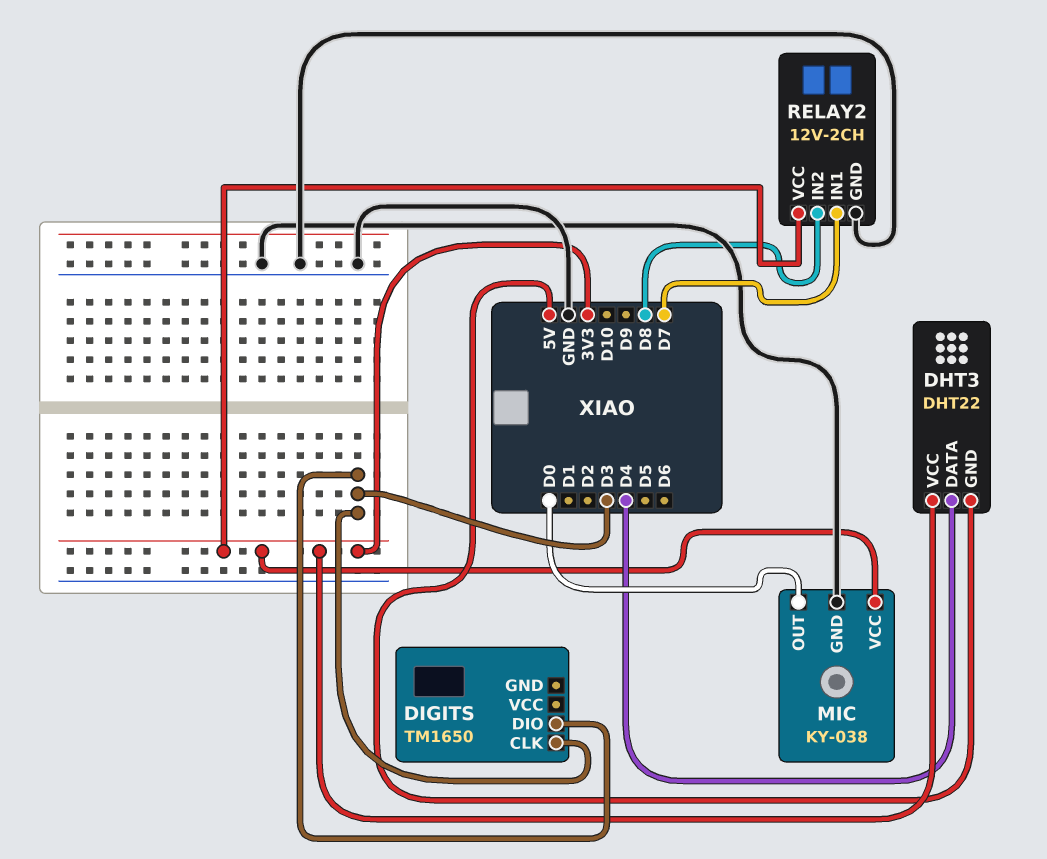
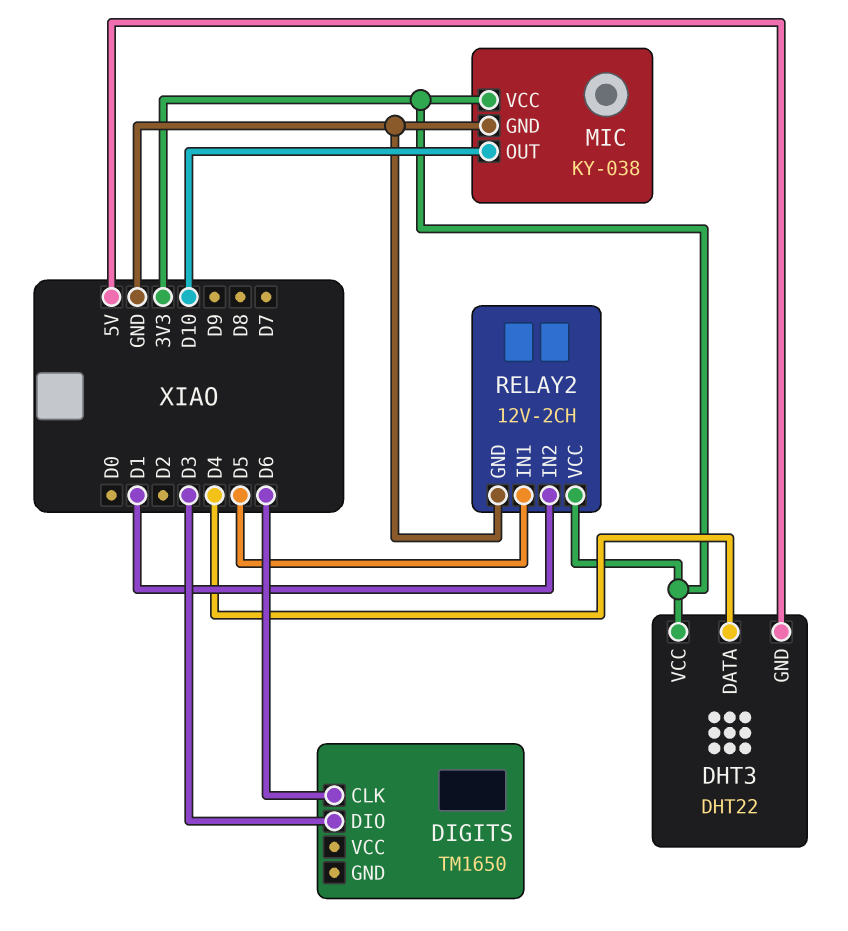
DIGITS pin CLK: D3 -> D6
MIC pin OUT: D0 -> D10
RELAY2 pin IN1: D7 -> D5
RELAY2 pin IN2: D8 -> D1

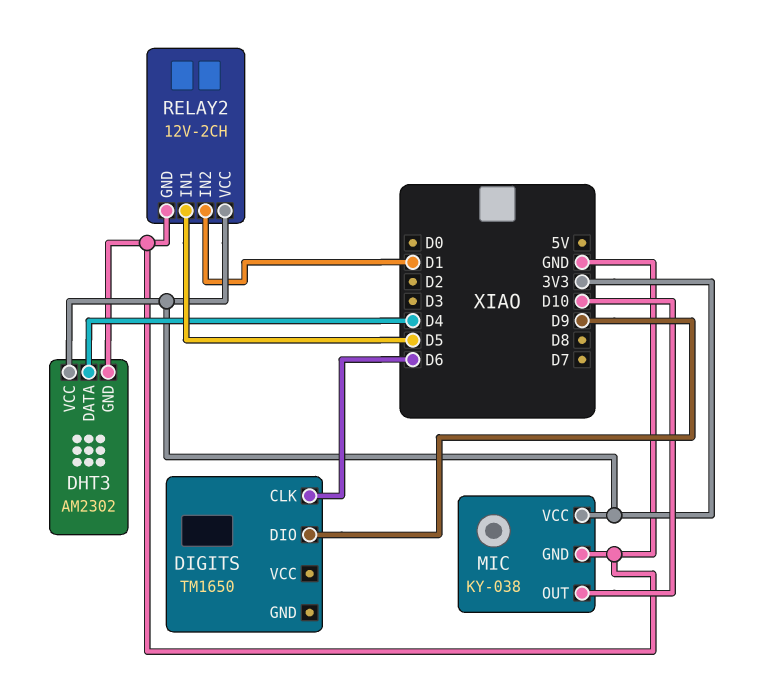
DHT3: DHT22 -> AM2302
DHT3 pin GND: 5V -> GND
DIGITS pin DIO: D3 -> D9

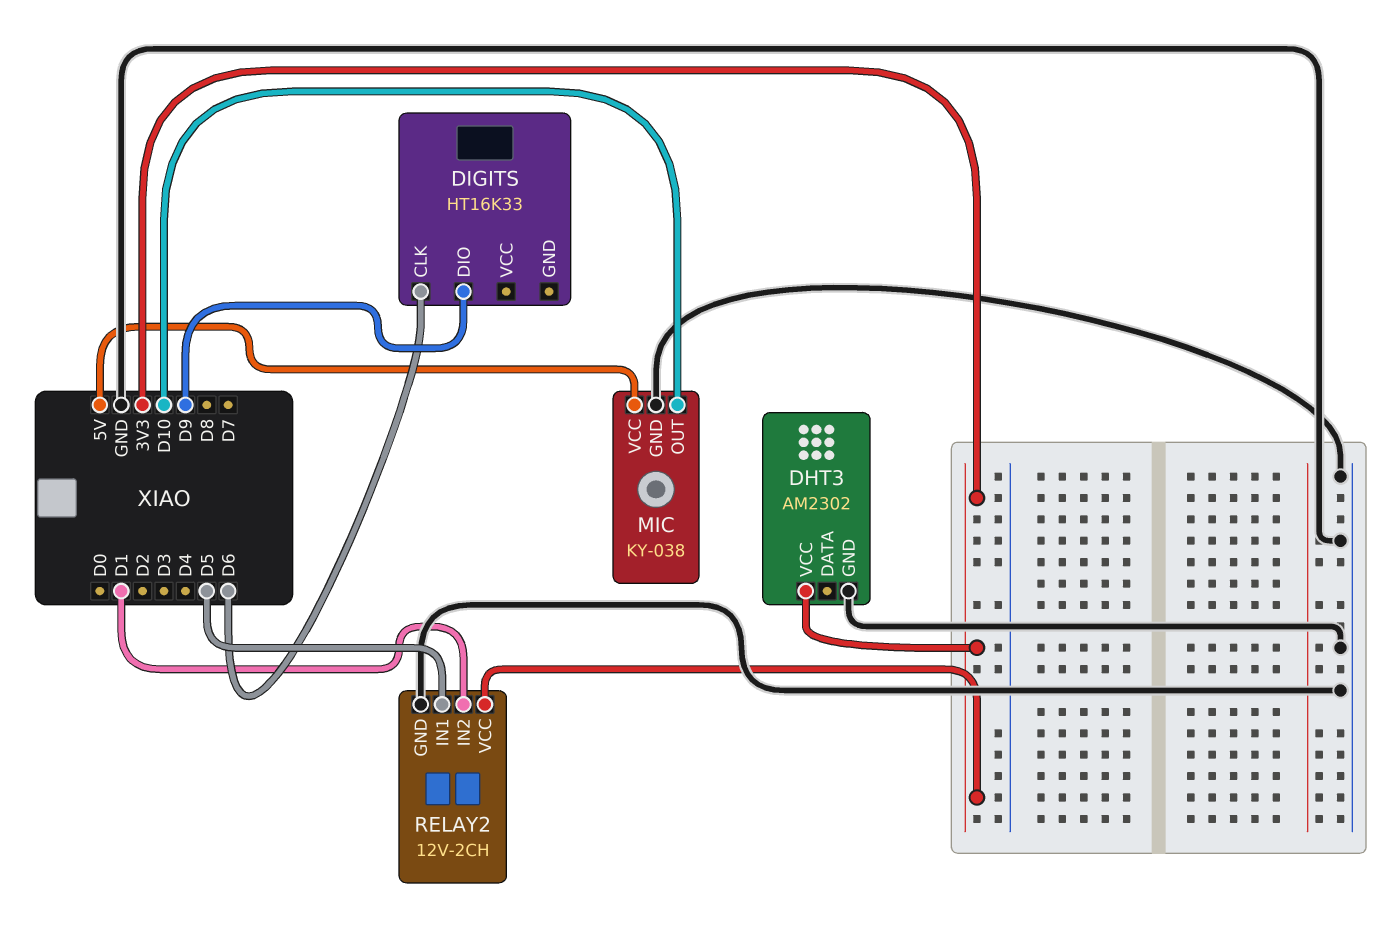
DHT3 pin DATA: D4 -> none
DIGITS: TM1650 -> HT16K33
MIC pin VCC: 3V3 -> 5V

